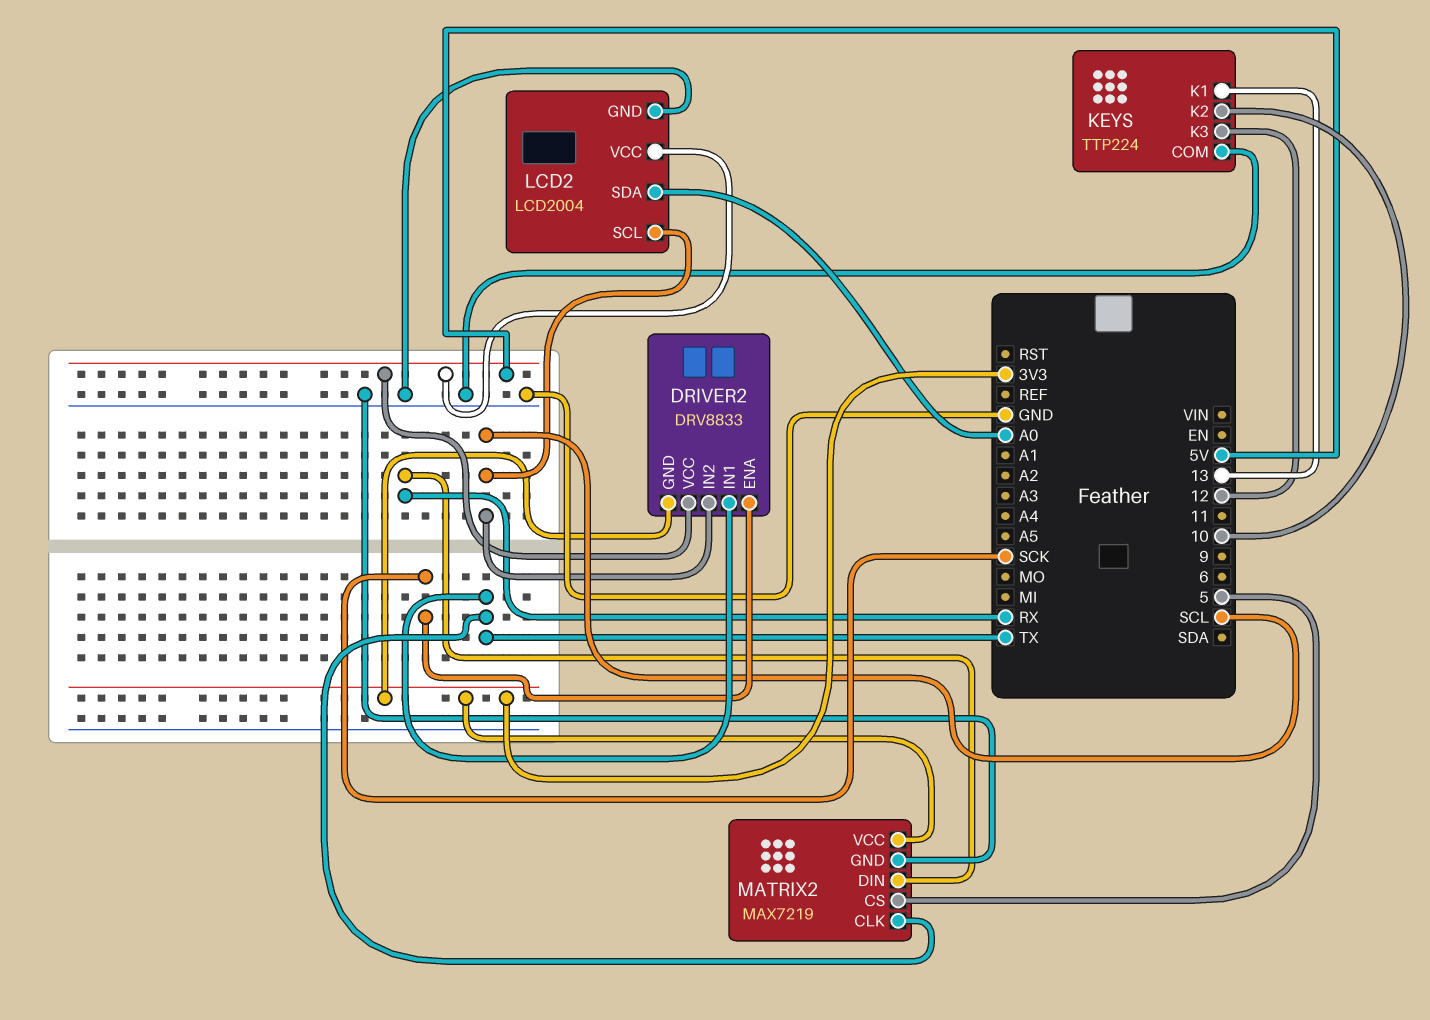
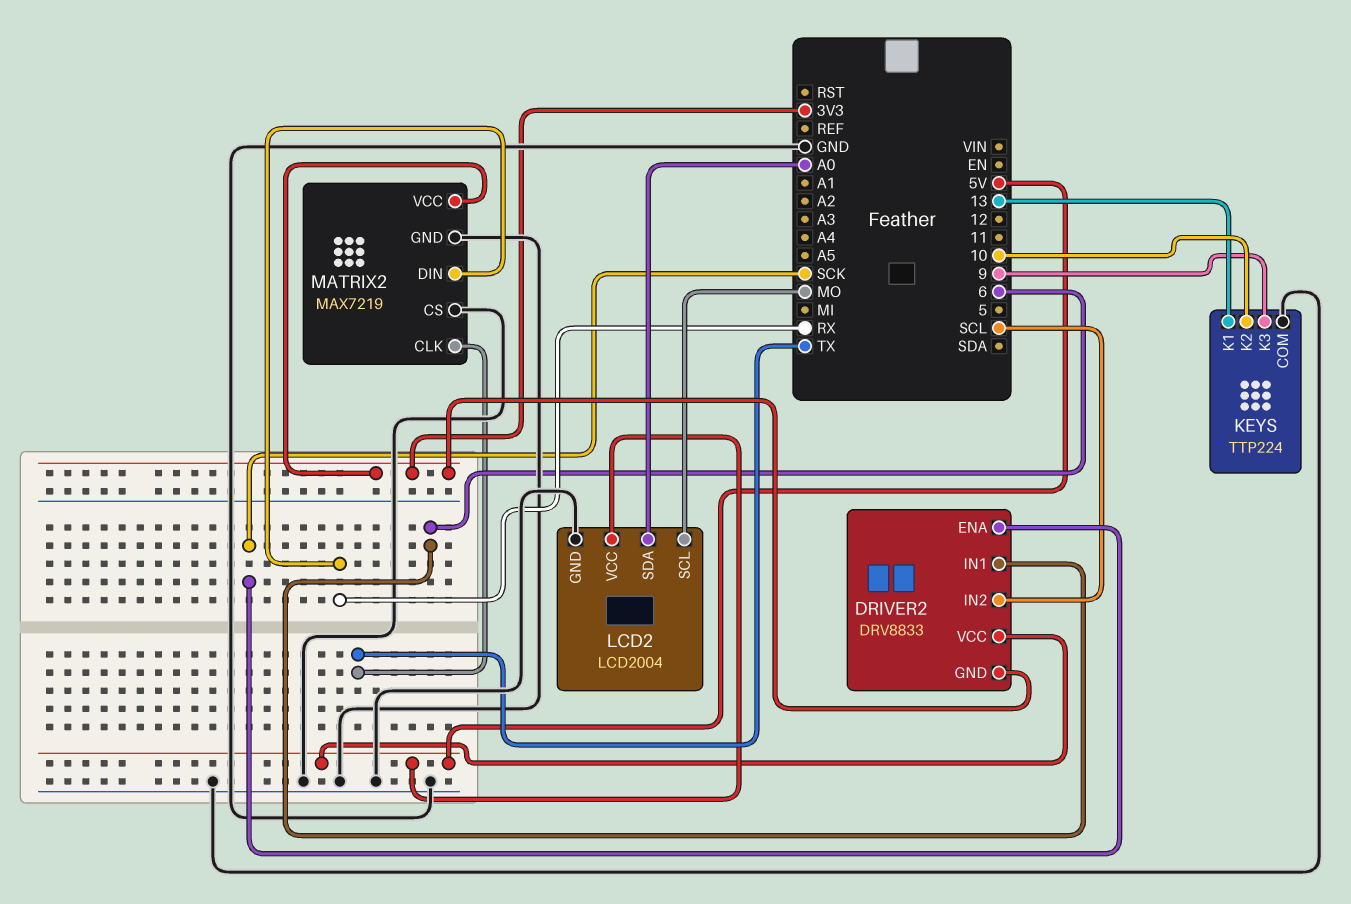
DRIVER2 pin IN1: TX -> 6
KEYS pin K3: 12 -> 9
LCD2 pin SCL: SCL -> MO
MATRIX2 pin CS: 5 -> GND

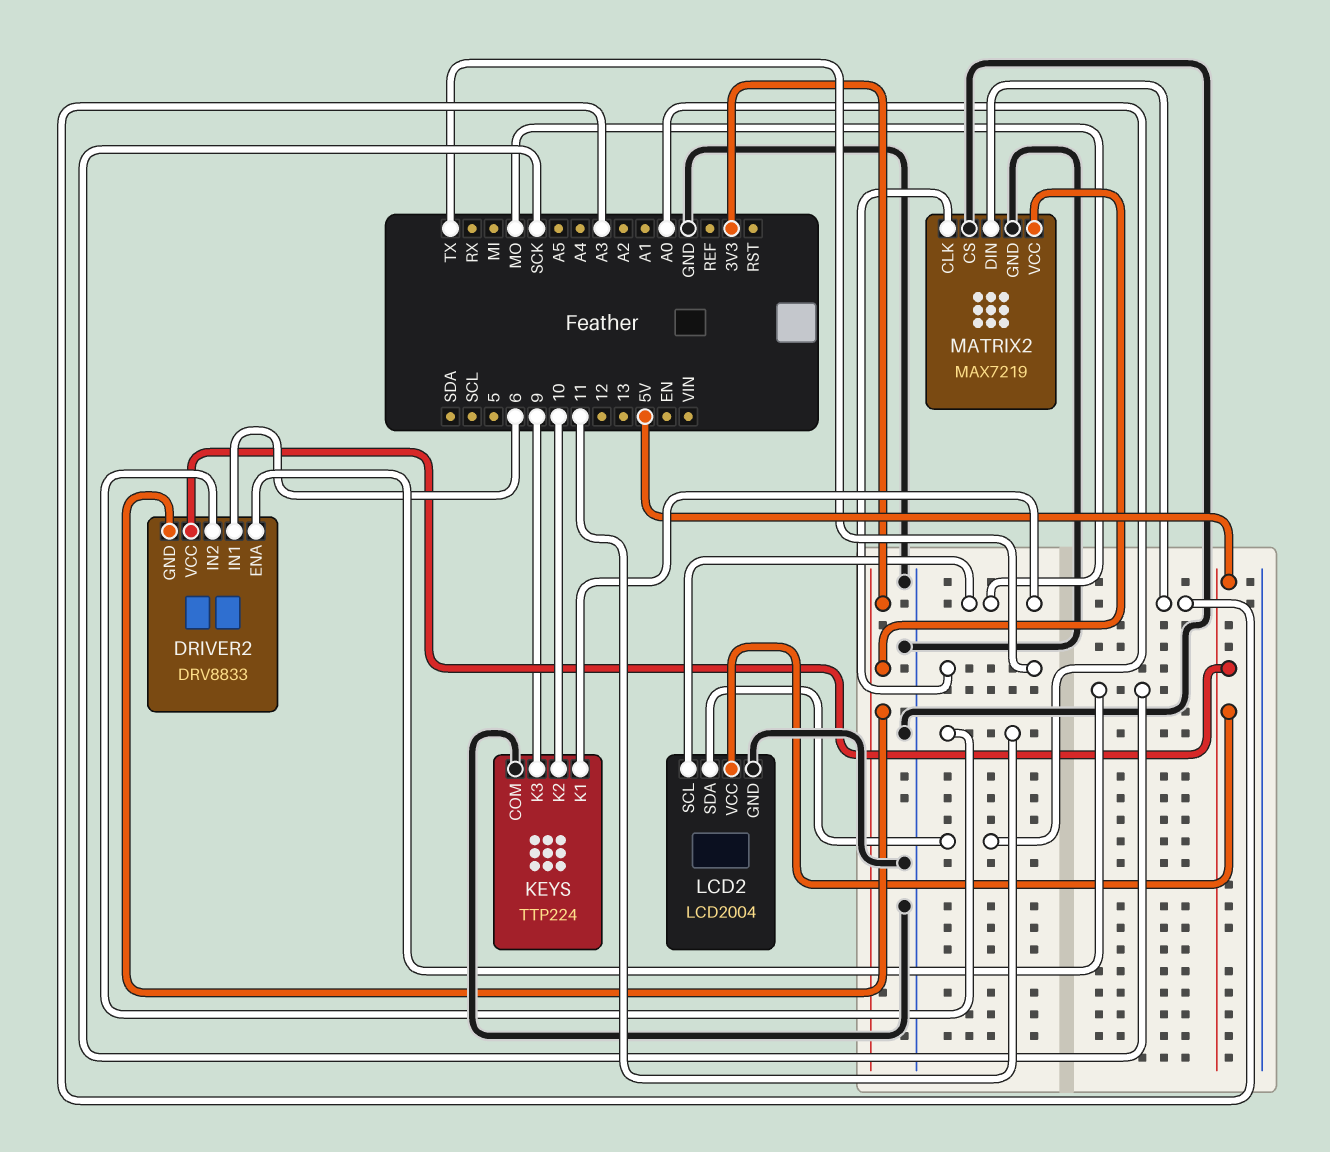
DRIVER2 pin IN2: SCL -> 11
KEYS pin K1: 13 -> MO
MATRIX2 pin DIN: RX -> A3

